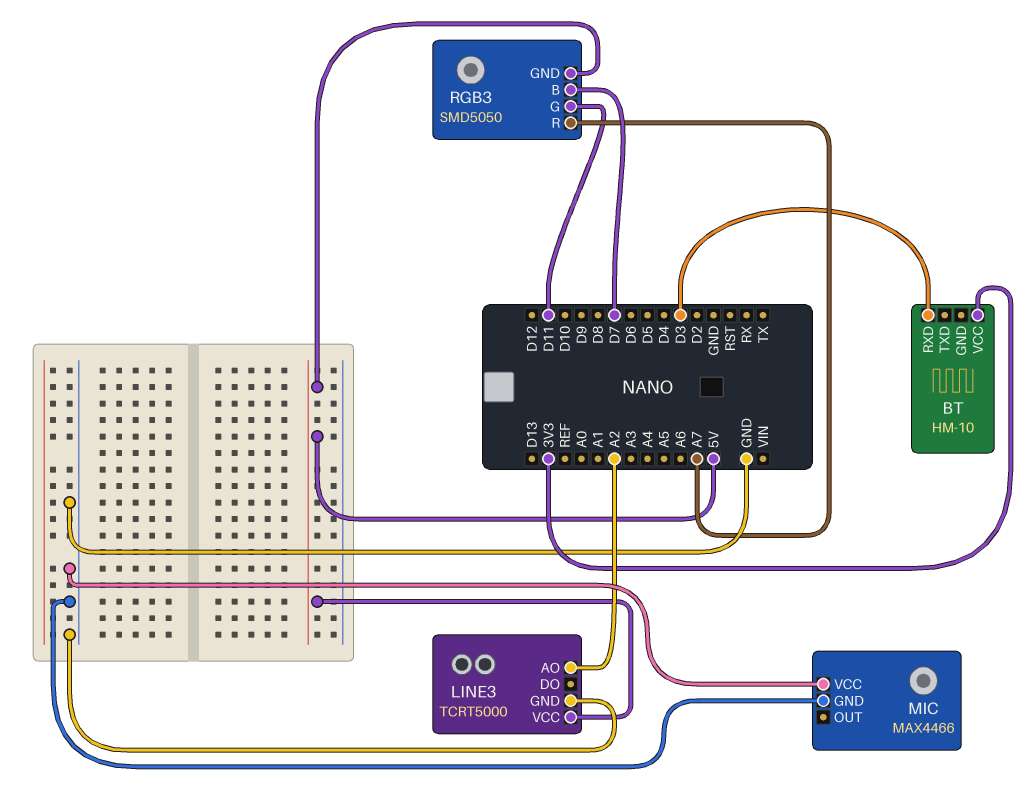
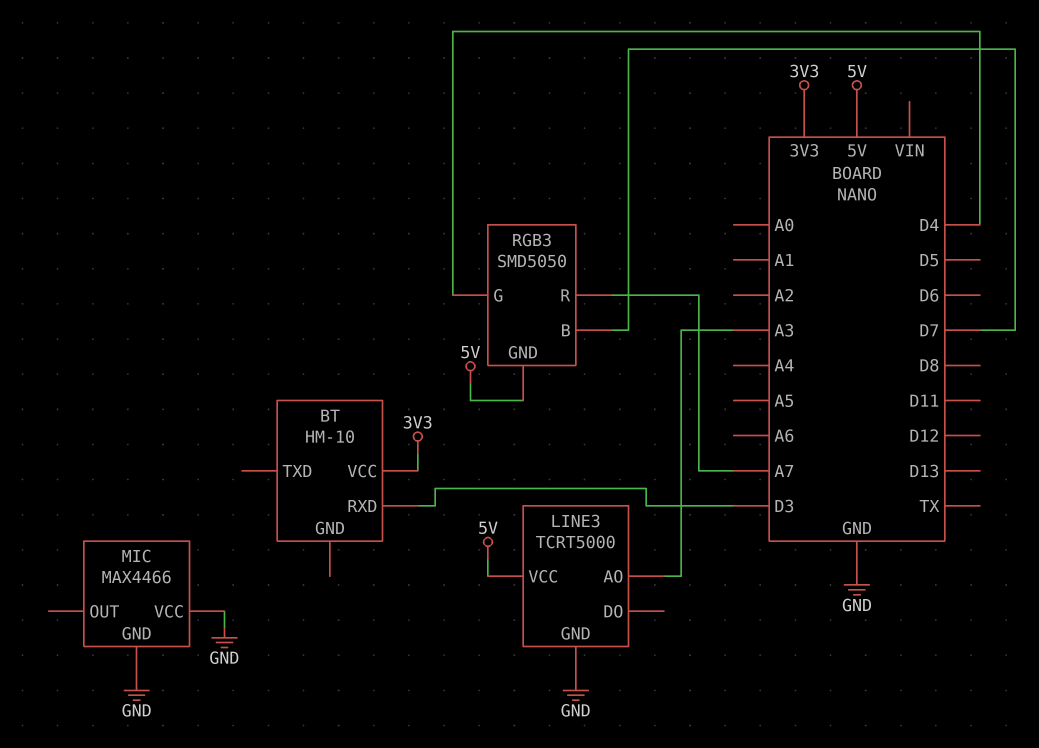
LINE3 pin AO: A2 -> A3
RGB3 pin G: D11 -> D4

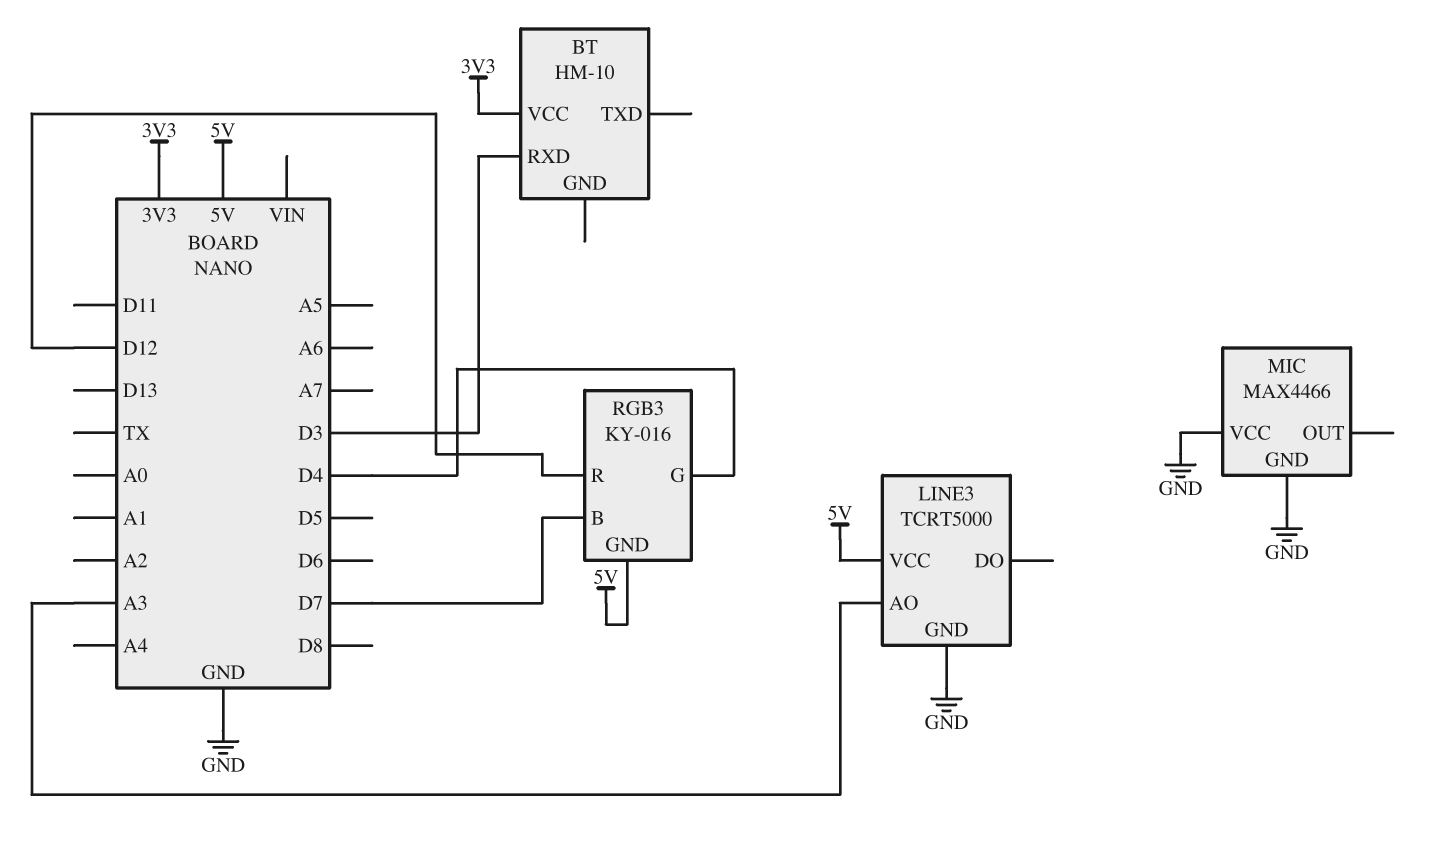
RGB3: SMD5050 -> KY-016
RGB3 pin R: A7 -> D12

